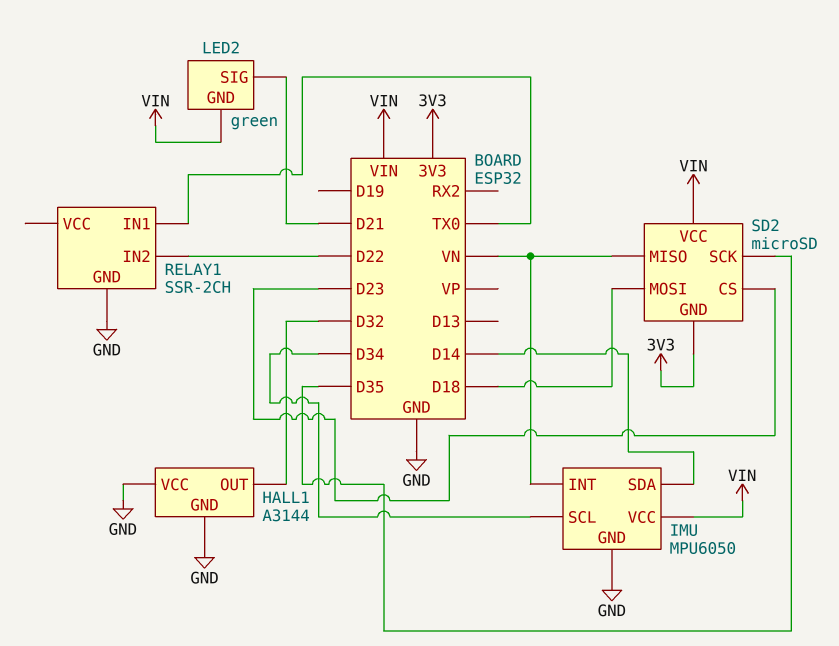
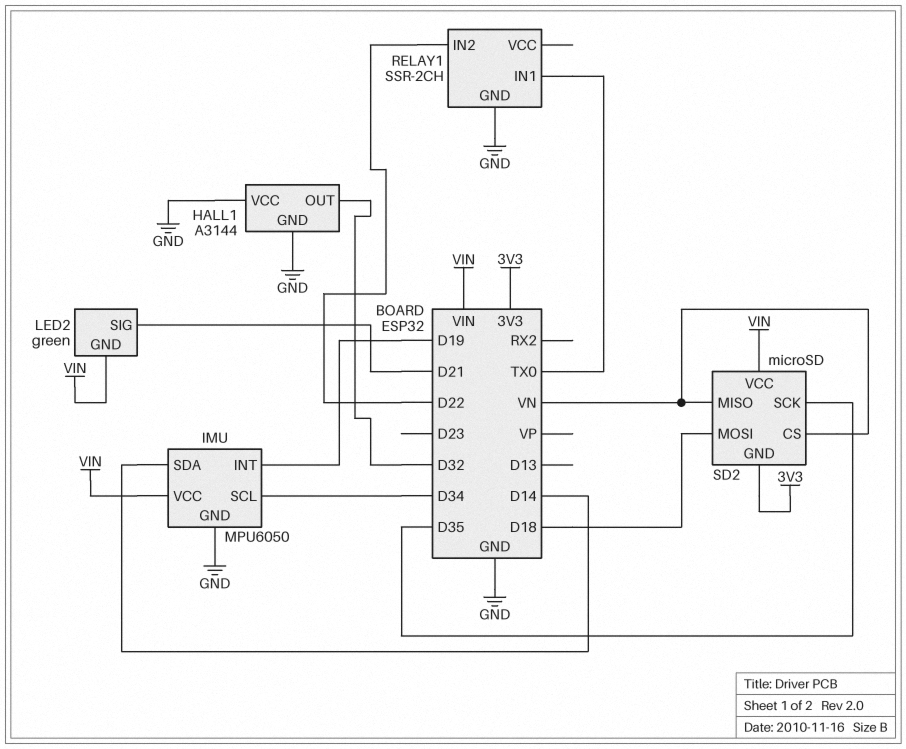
IMU pin INT: VN -> D19
SD2 pin CS: D23 -> VN

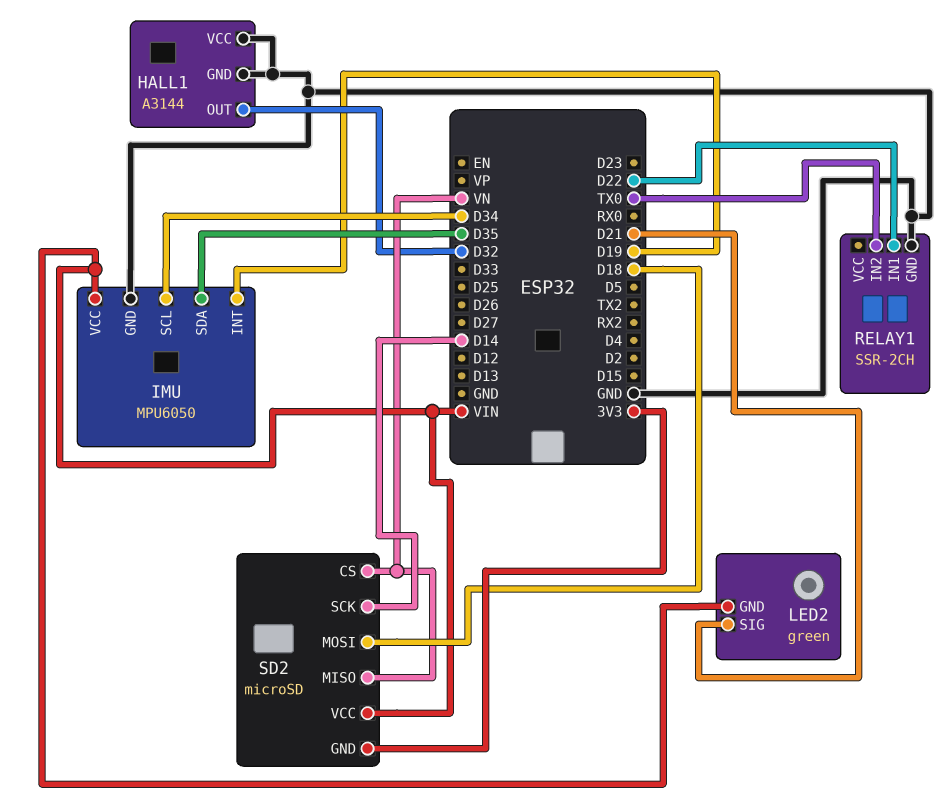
IMU pin SDA: D14 -> D35
RELAY1 pin IN1: TX0 -> D22
RELAY1 pin IN2: D22 -> TX0
SD2 pin SCK: D35 -> D14

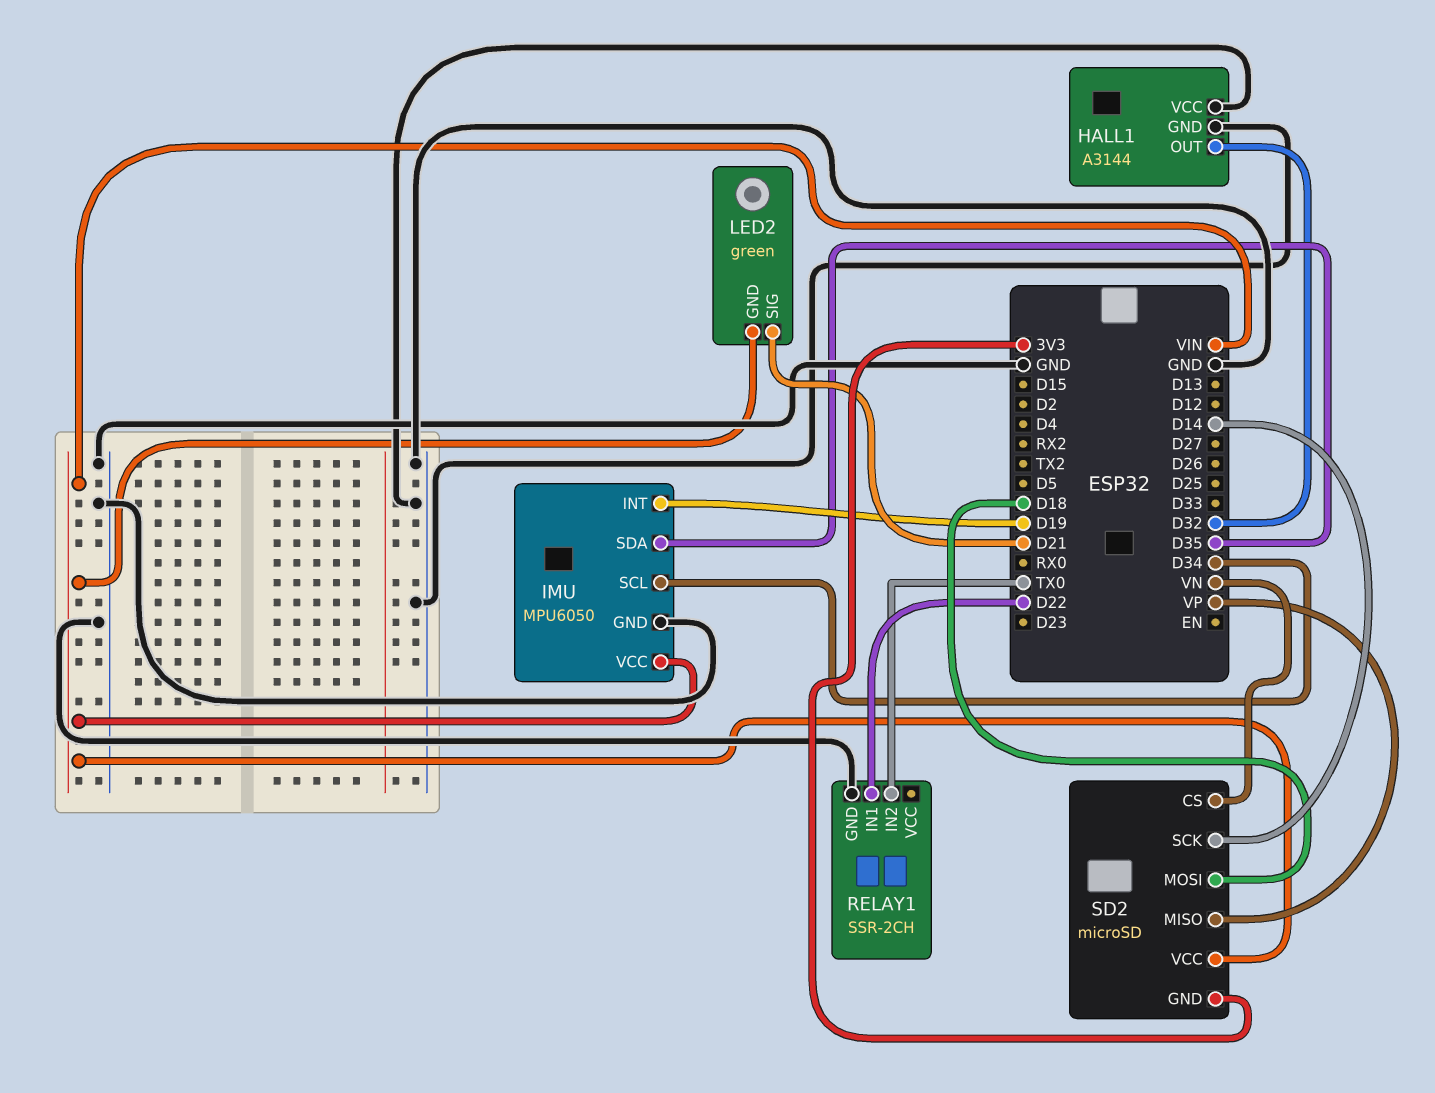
SD2 pin MISO: VN -> VP

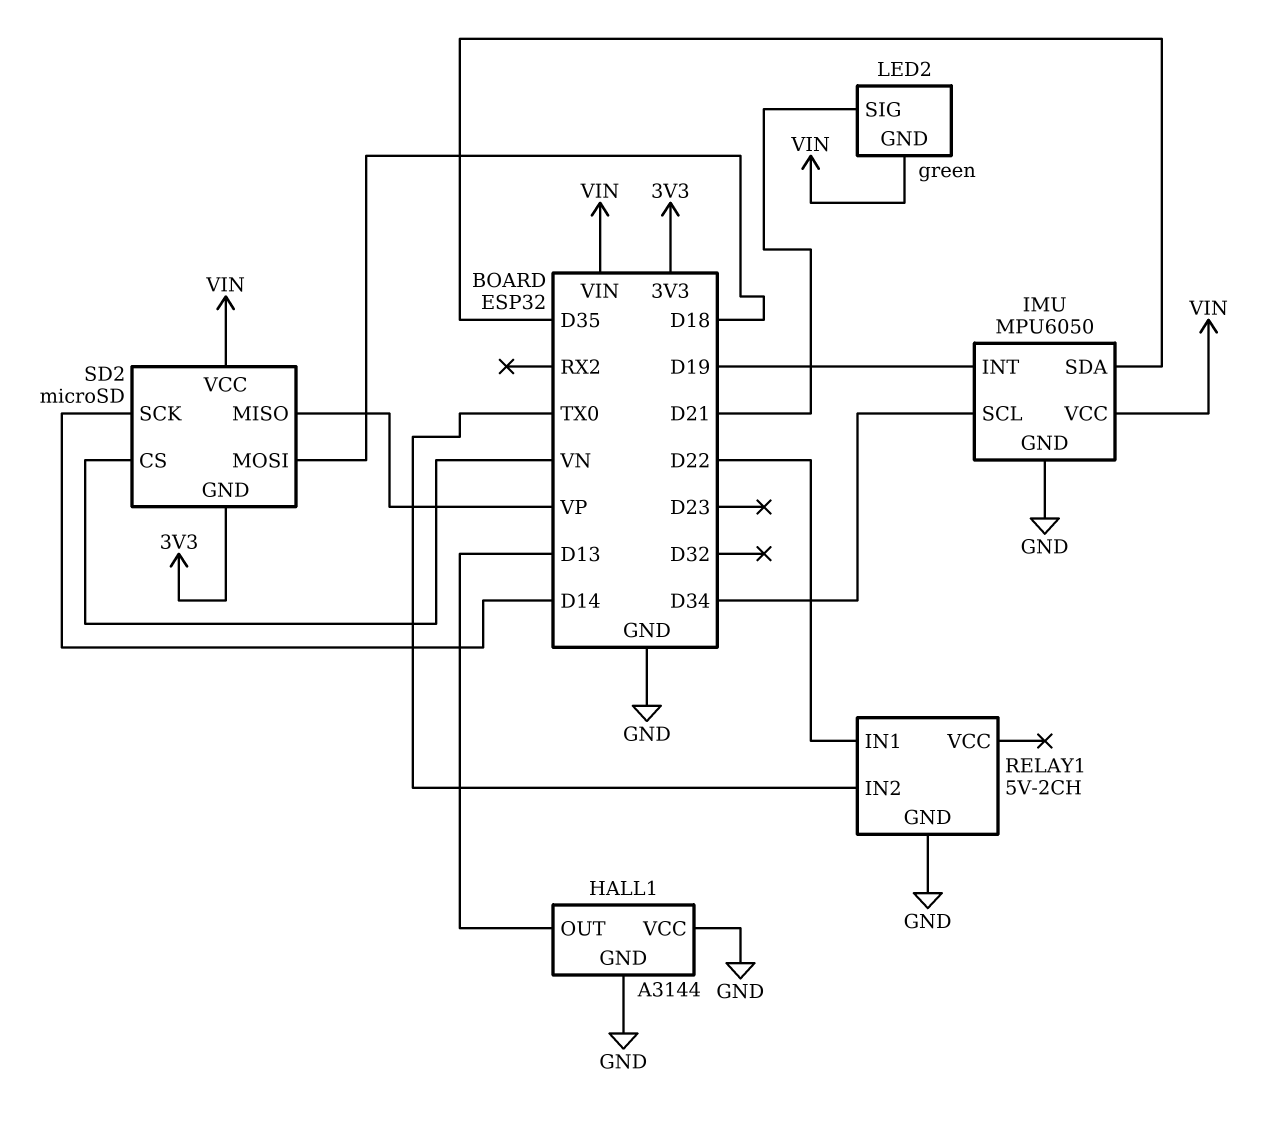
HALL1 pin OUT: D32 -> D13
RELAY1: SSR-2CH -> 5V-2CH

